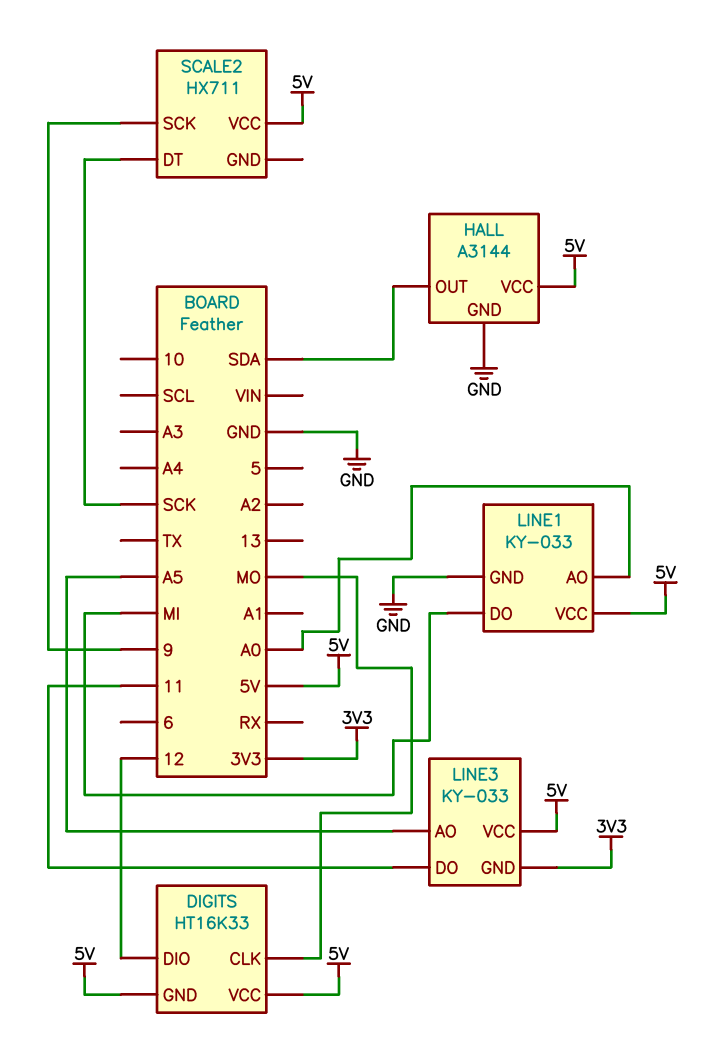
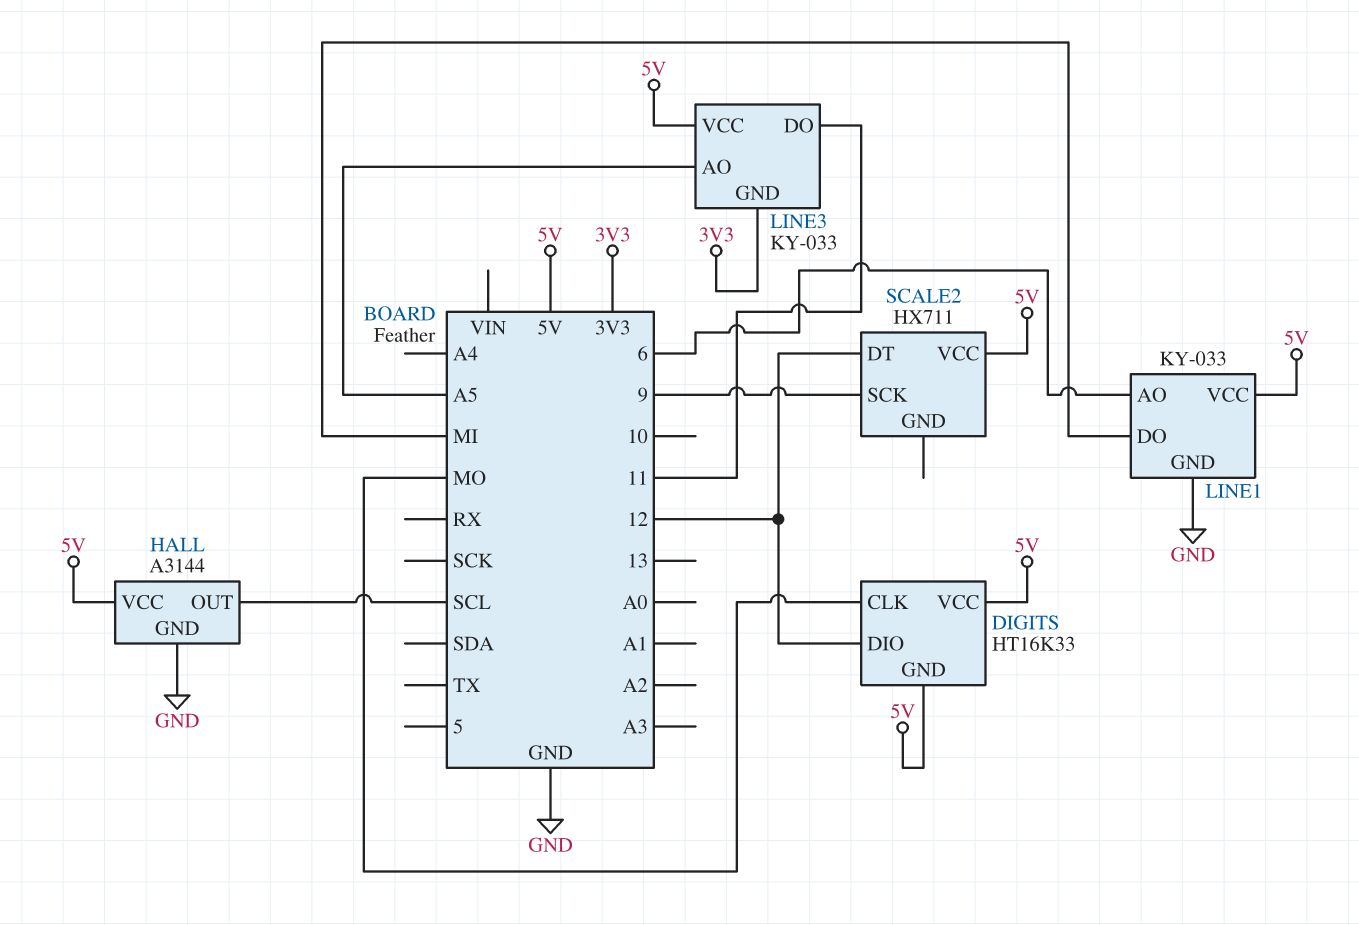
HALL pin OUT: SDA -> SCL
LINE1 pin AO: A0 -> 6
SCALE2 pin DT: SCK -> 12

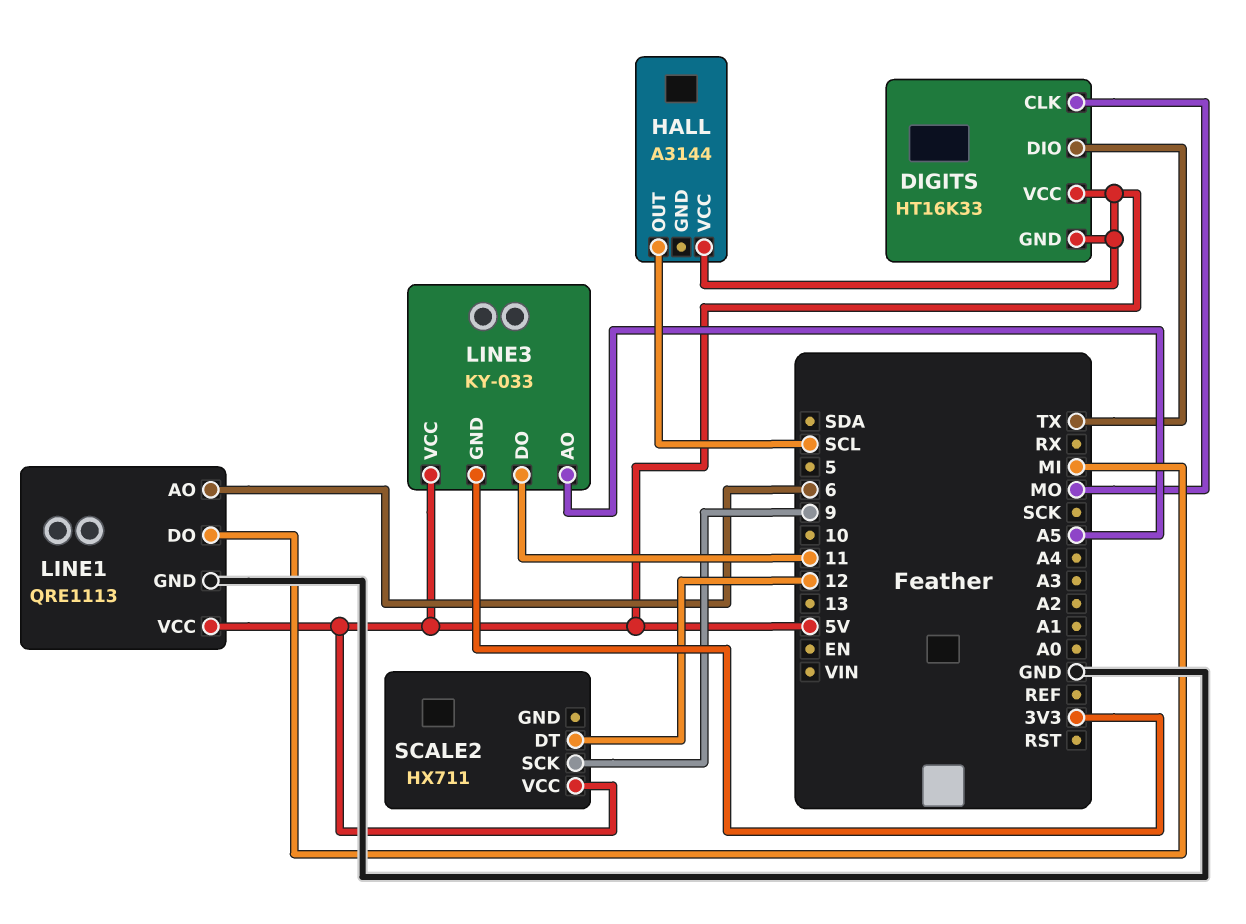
DIGITS pin DIO: 12 -> TX
HALL pin GND: GND -> none
LINE1: KY-033 -> QRE1113

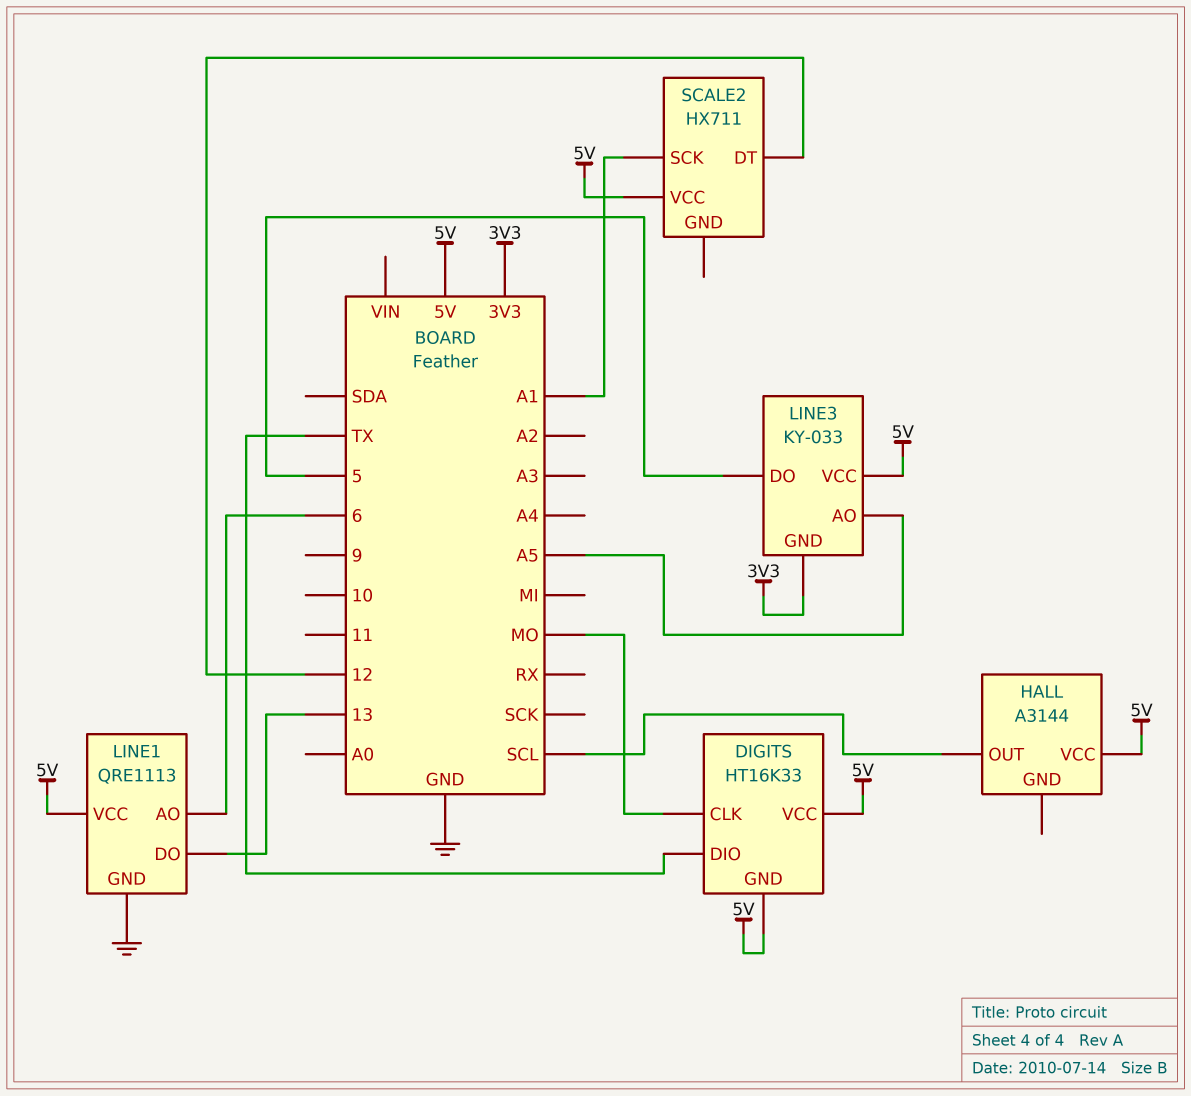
LINE1 pin DO: MI -> 13
LINE3 pin DO: 11 -> 5
SCALE2 pin SCK: 9 -> A1

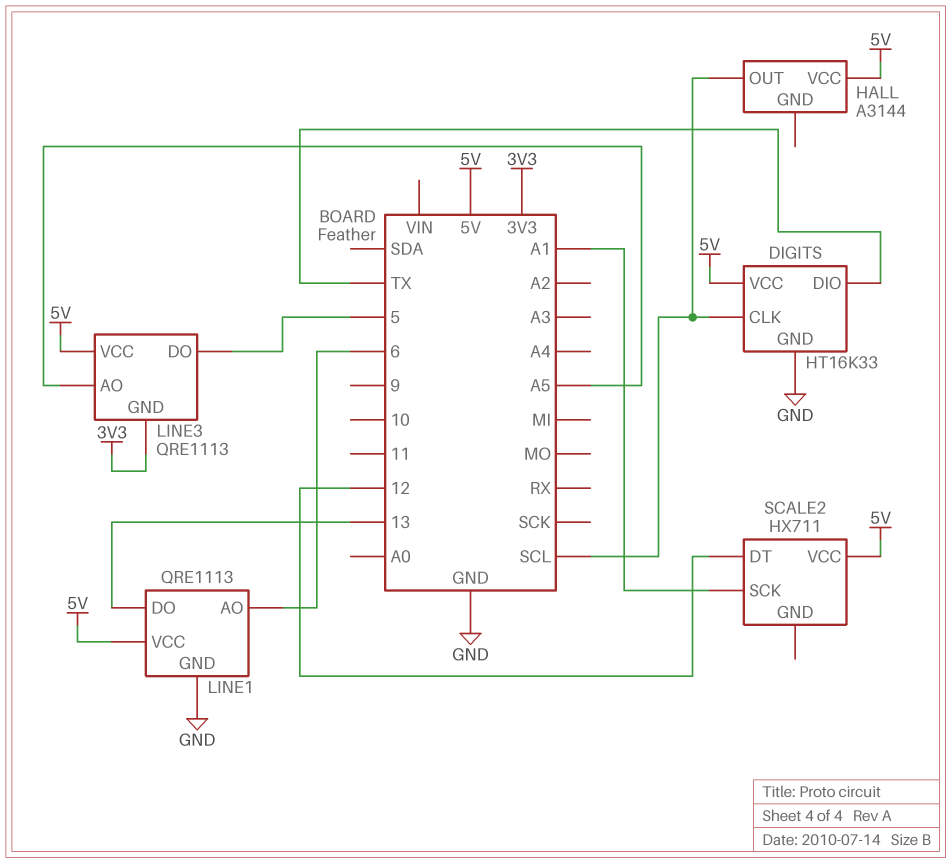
DIGITS pin CLK: MO -> SCL
DIGITS pin GND: 5V -> GND
LINE3: KY-033 -> QRE1113

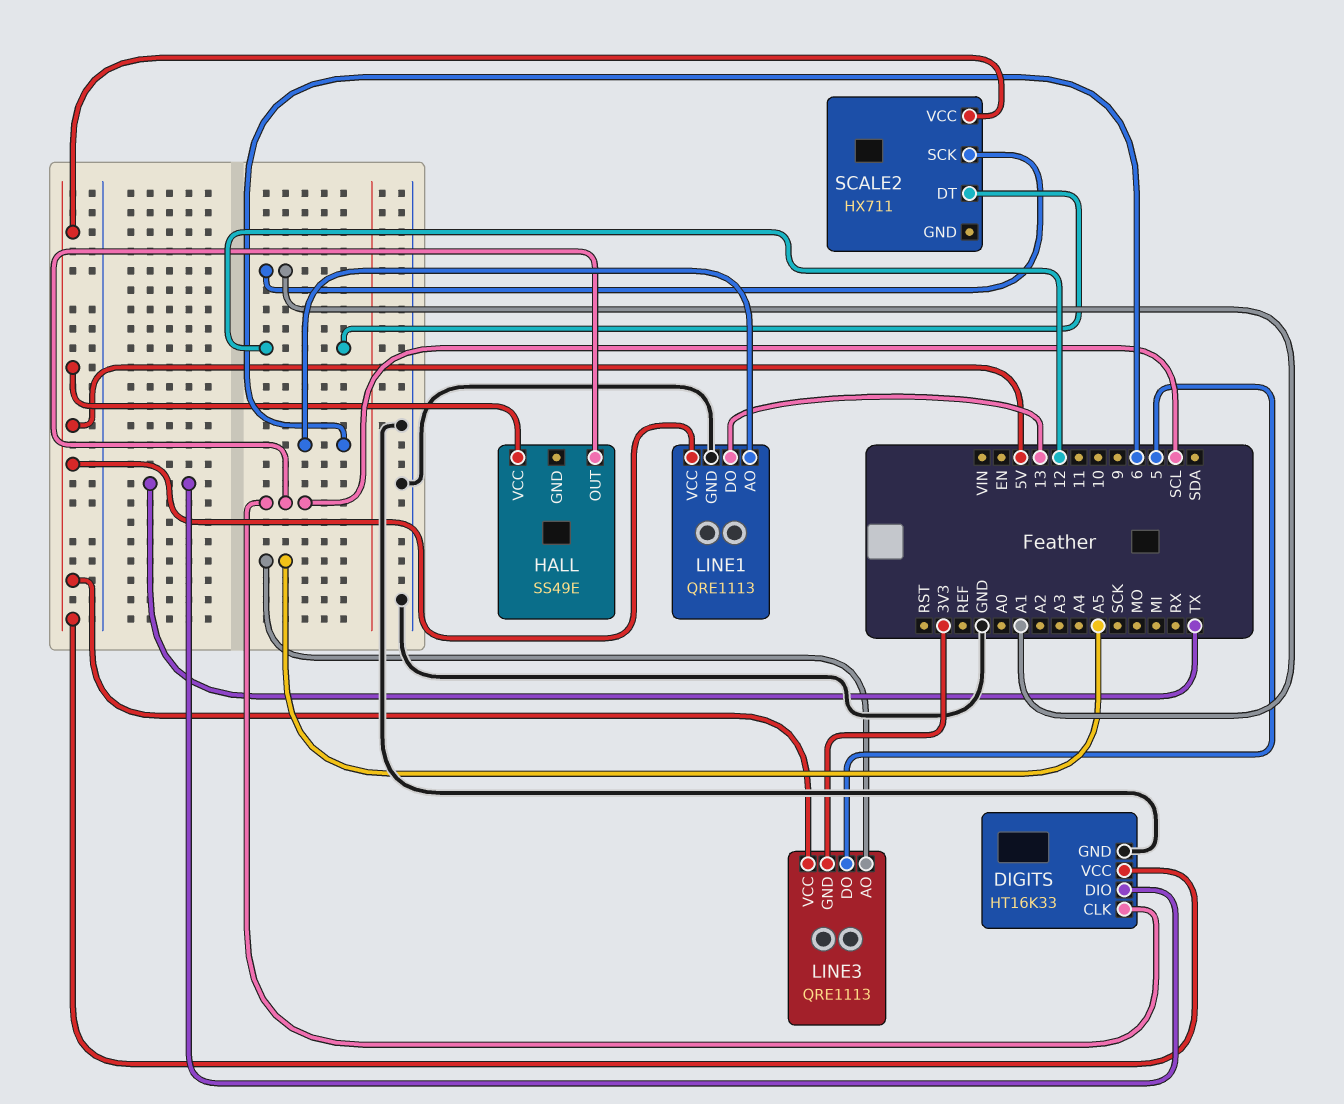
HALL: A3144 -> SS49E

